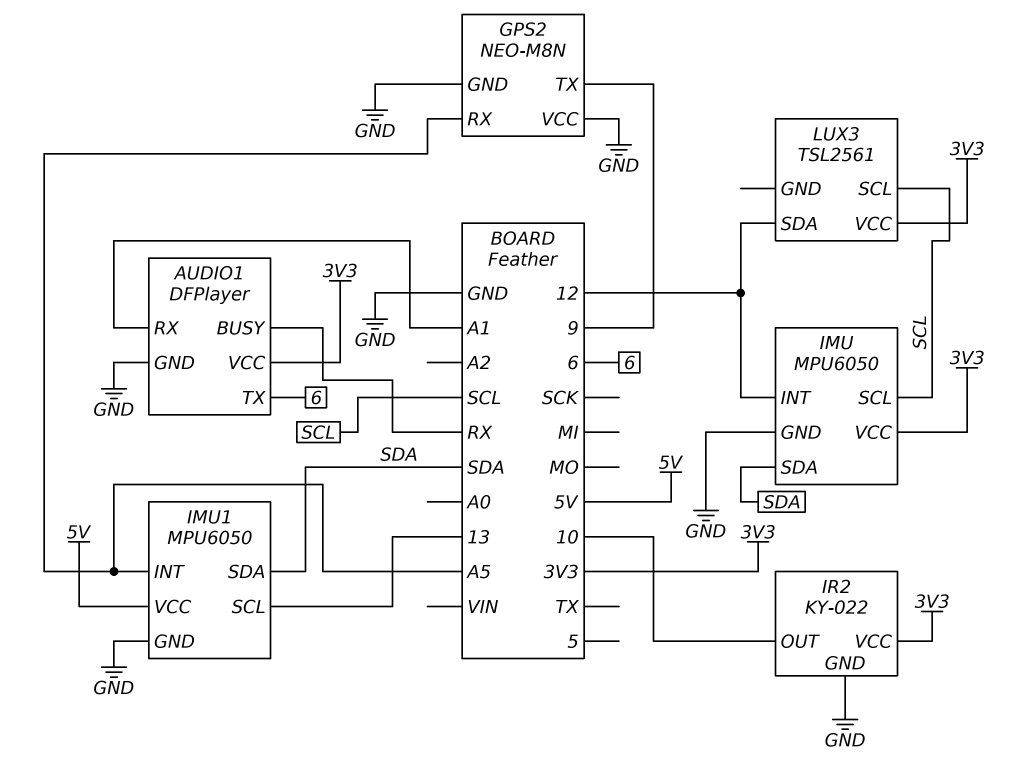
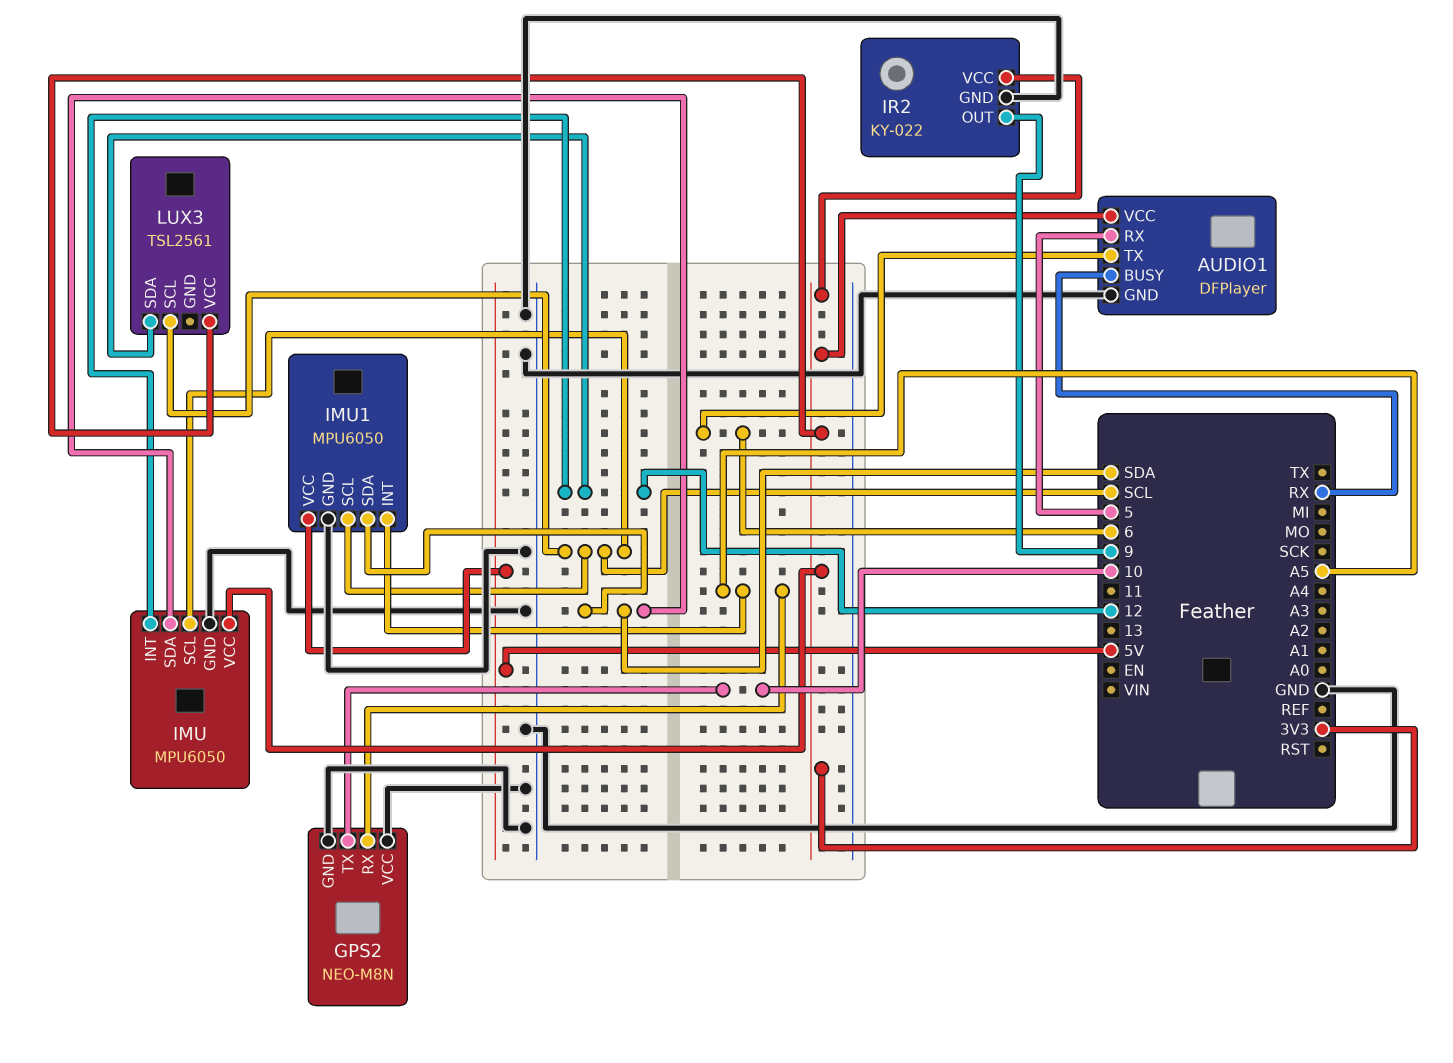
AUDIO1 pin RX: A1 -> 5
GPS2 pin TX: 9 -> 10
IMU1 pin SCL: 13 -> SCL
IR2 pin OUT: 10 -> 9

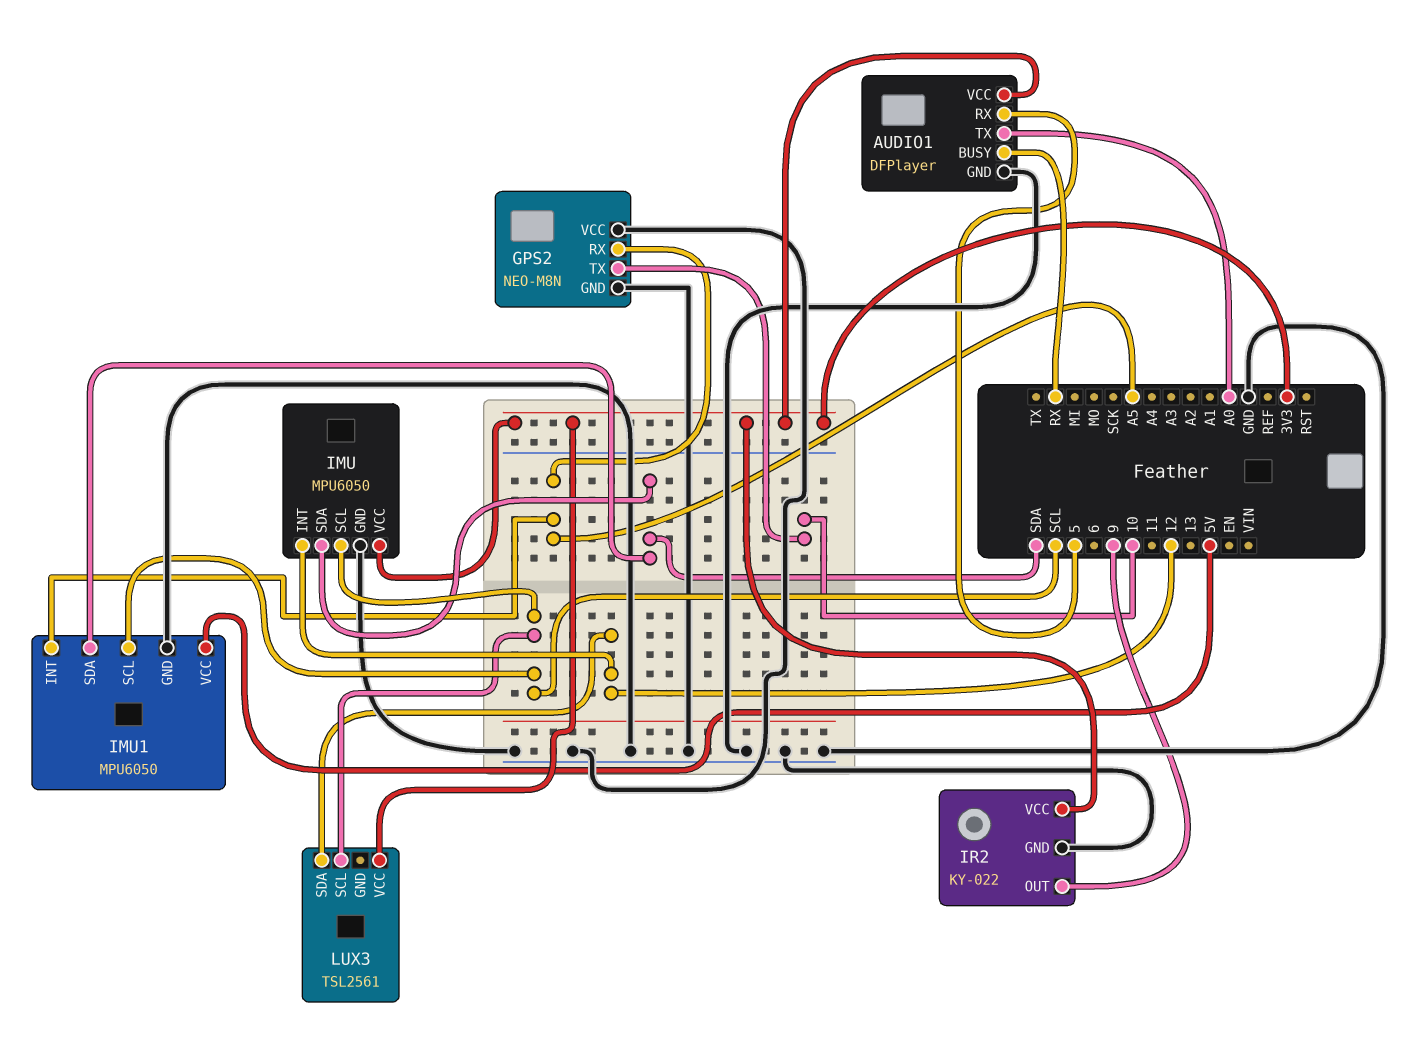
AUDIO1 pin TX: 6 -> A0

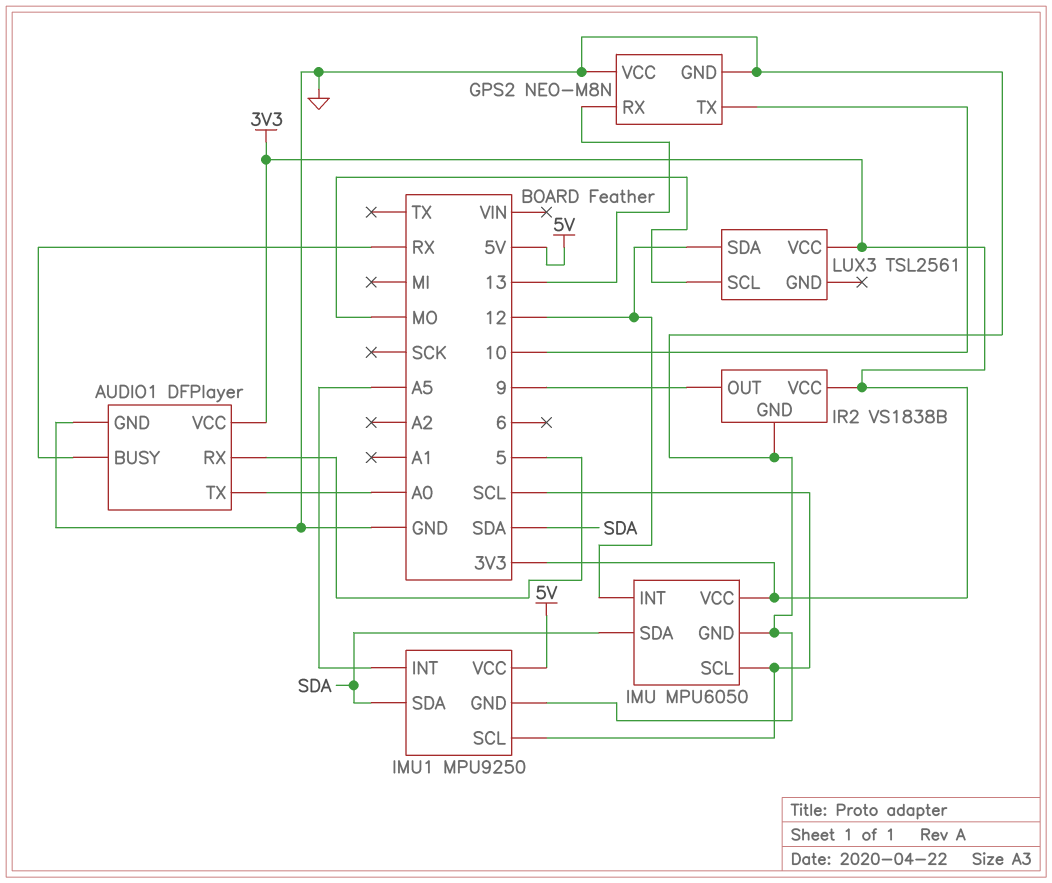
GPS2 pin RX: A5 -> 13
IMU1: MPU6050 -> MPU9250
IR2: KY-022 -> VS1838B
LUX3 pin SCL: SCL -> MO

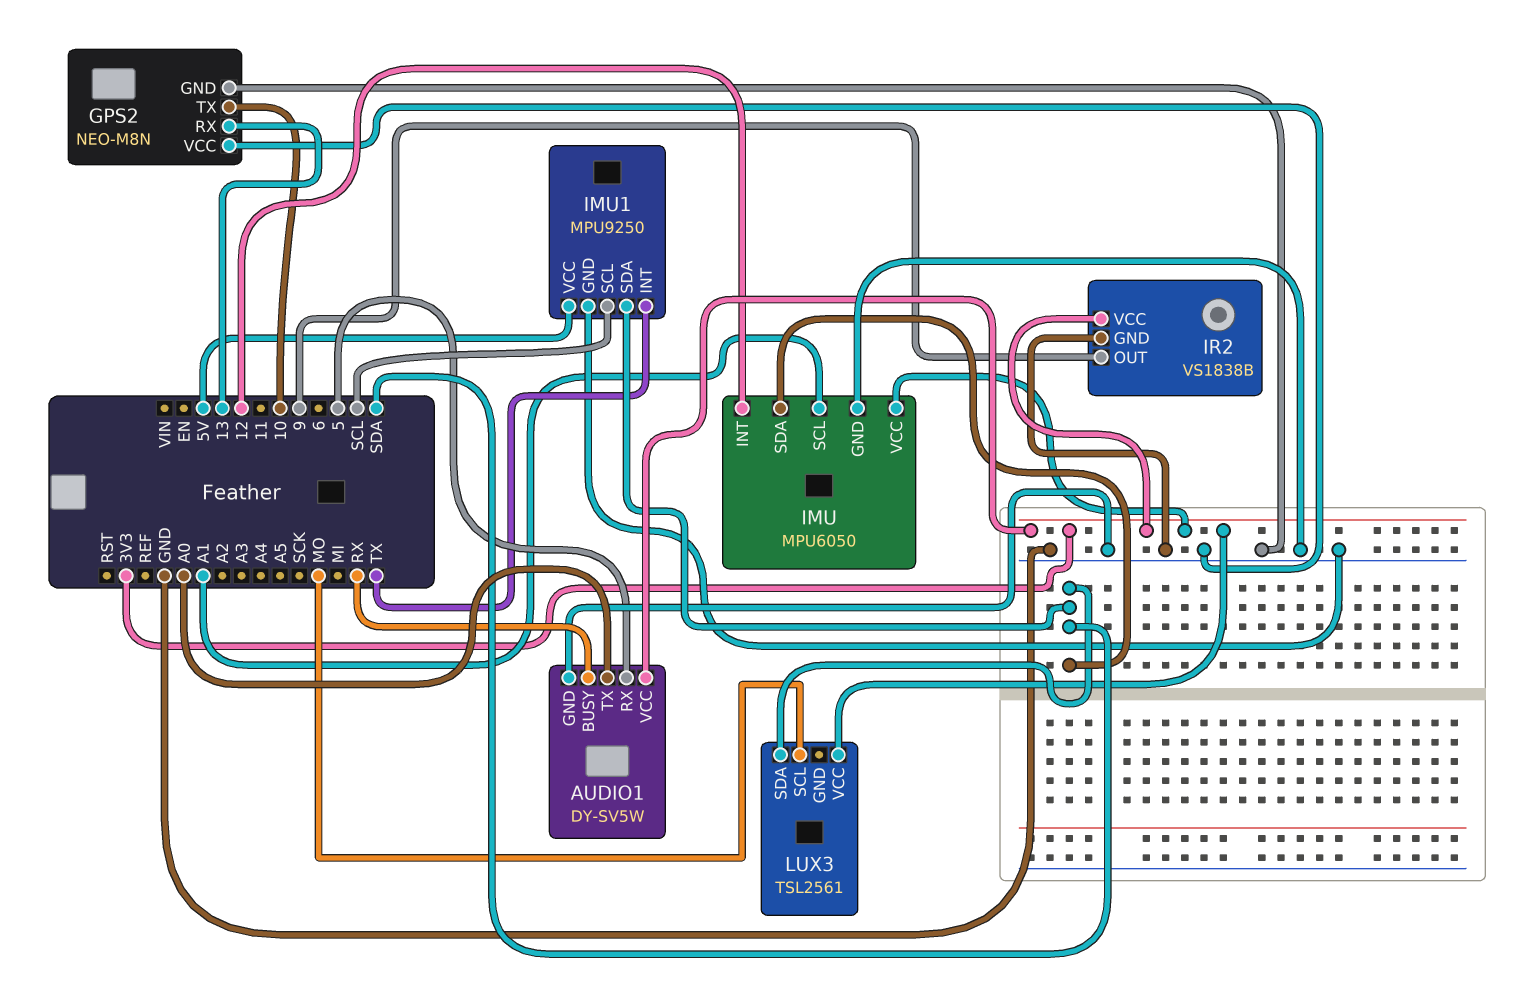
AUDIO1: DFPlayer -> DY-SV5W
IMU pin SCL: SCL -> A1
IMU1 pin INT: A5 -> TX
LUX3 pin SDA: 12 -> SDA

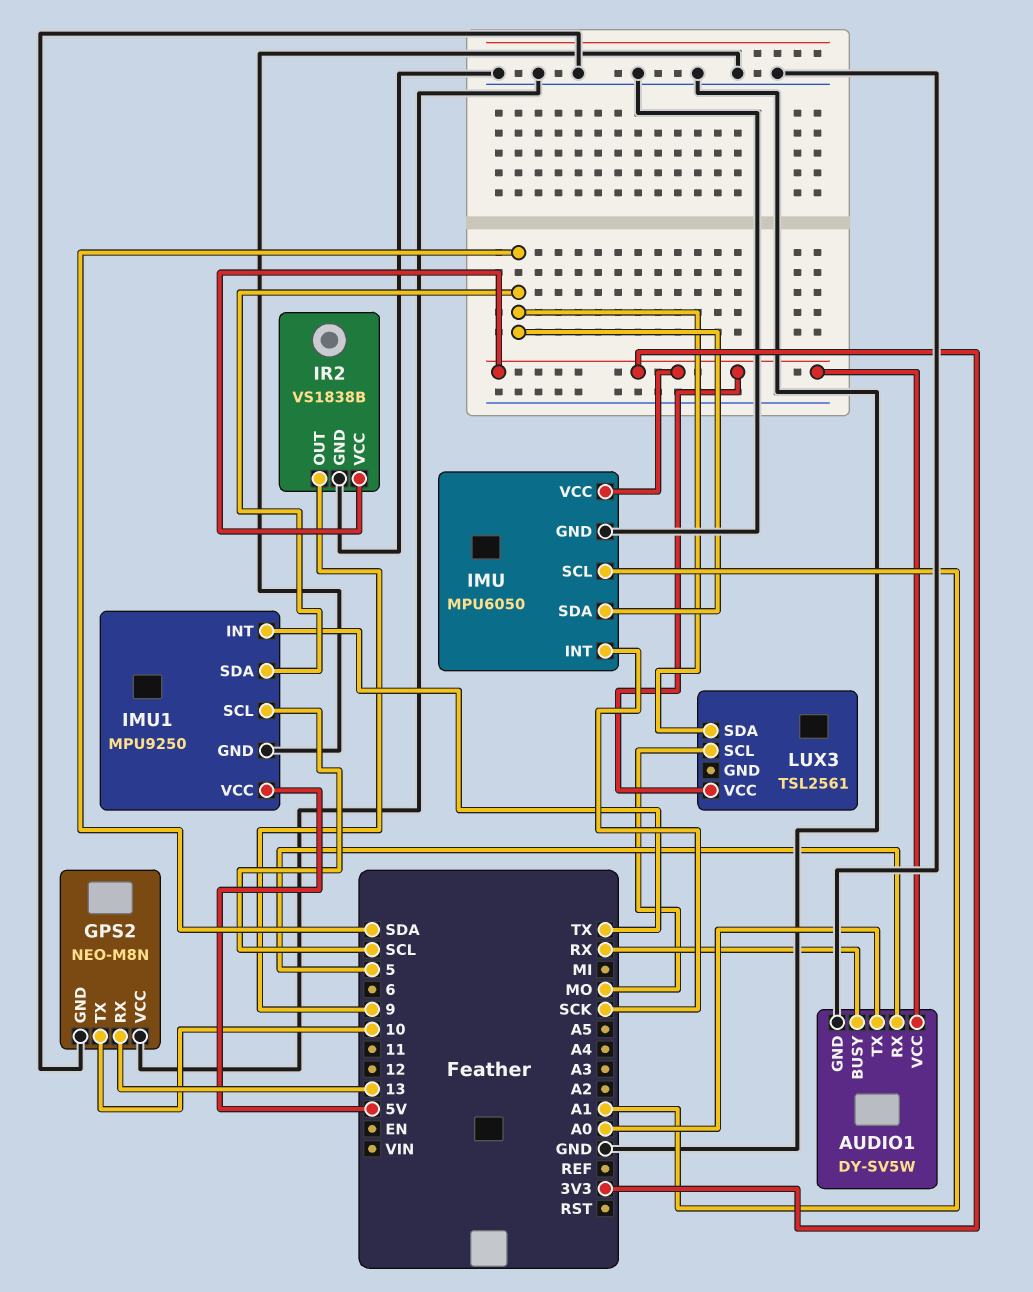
IMU pin INT: 12 -> SCK

